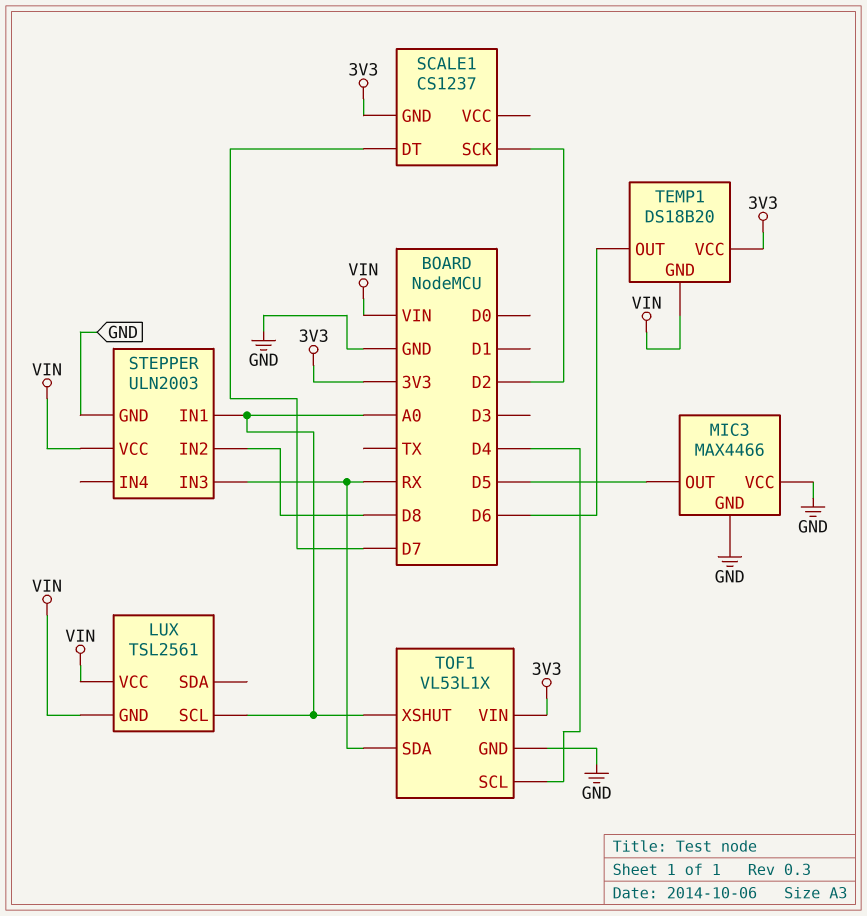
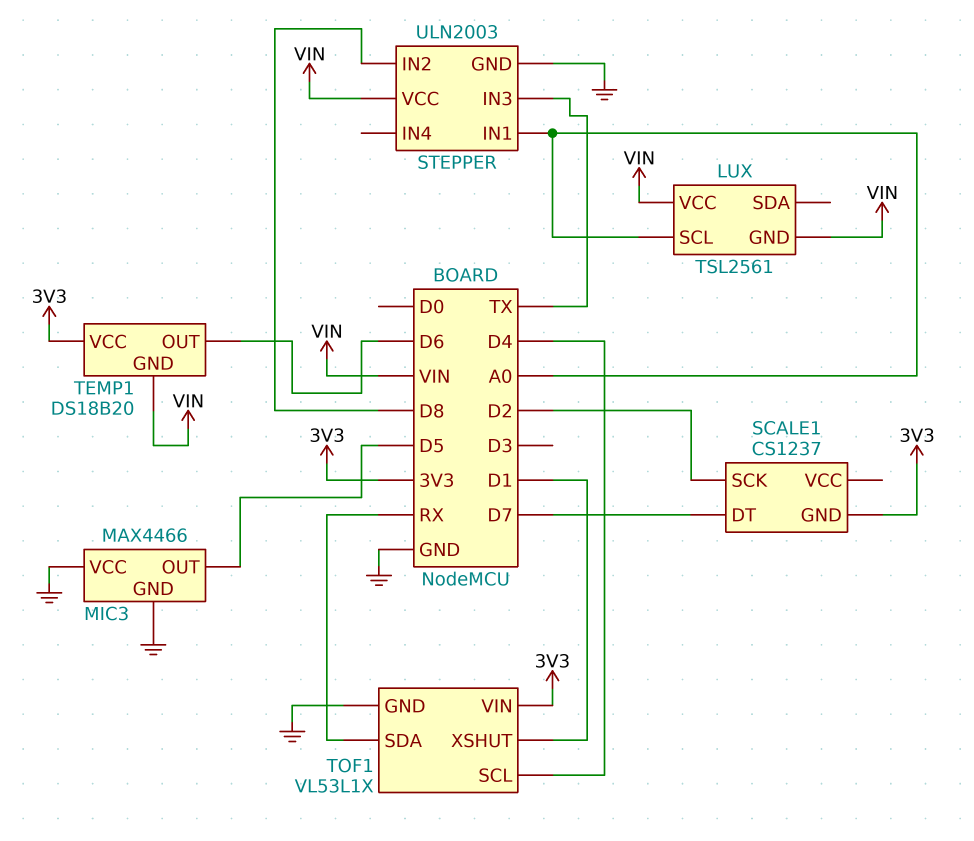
STEPPER pin IN3: RX -> TX
TOF1 pin XSHUT: A0 -> D1

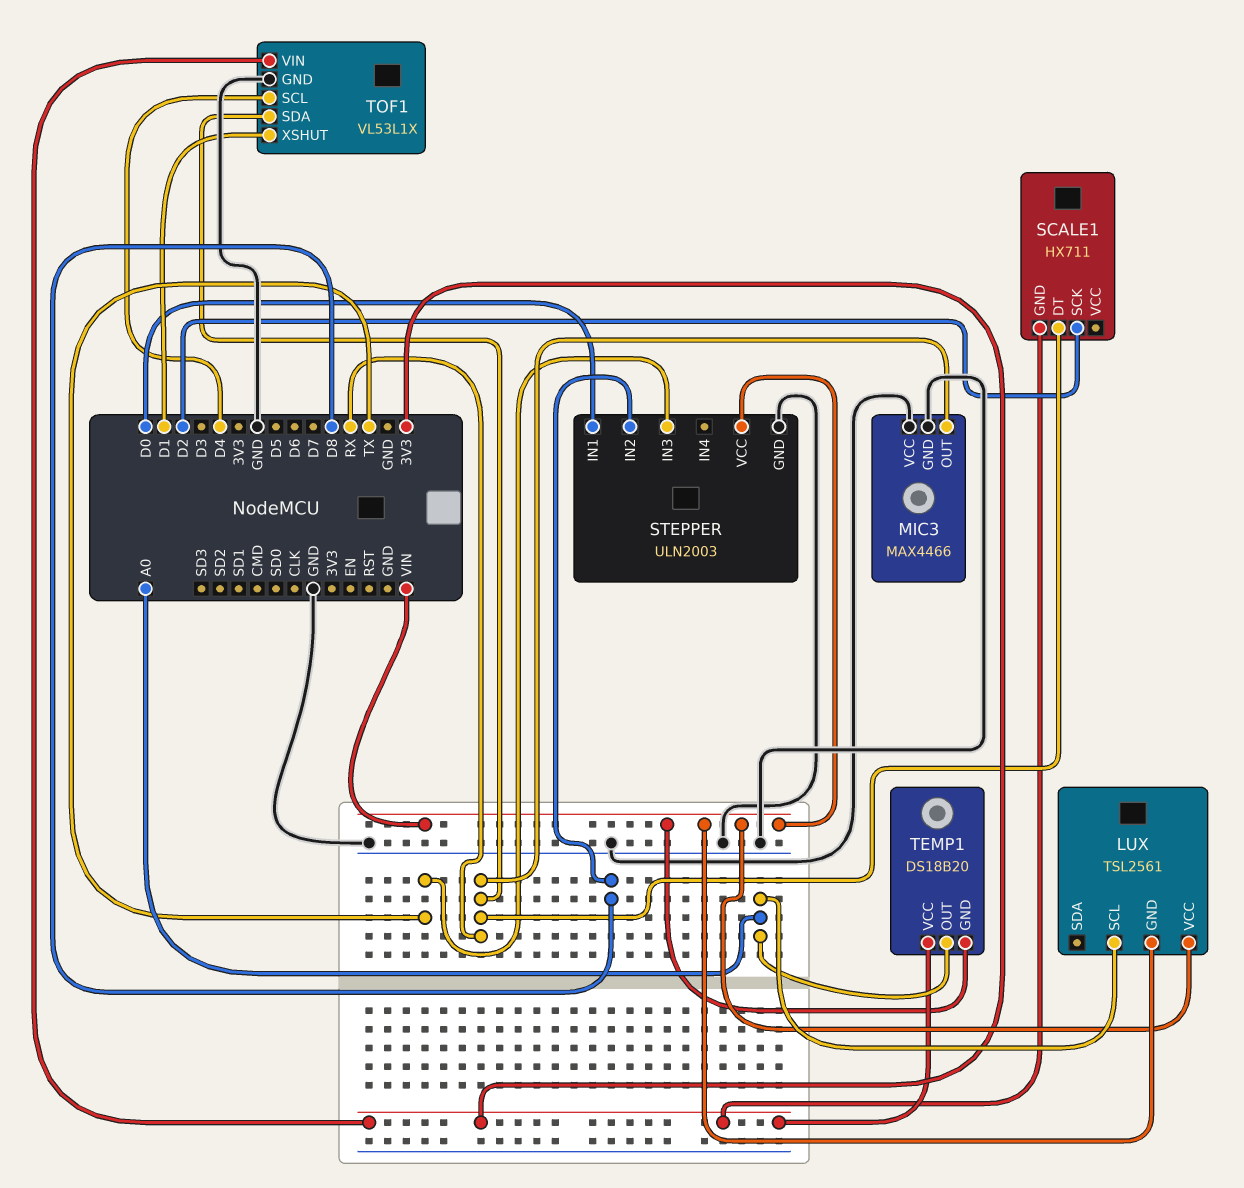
MIC3 pin OUT: D5 -> RX
SCALE1: CS1237 -> HX711
SCALE1 pin DT: D7 -> RX
STEPPER pin IN1: A0 -> D0
TEMP1 pin OUT: D6 -> A0

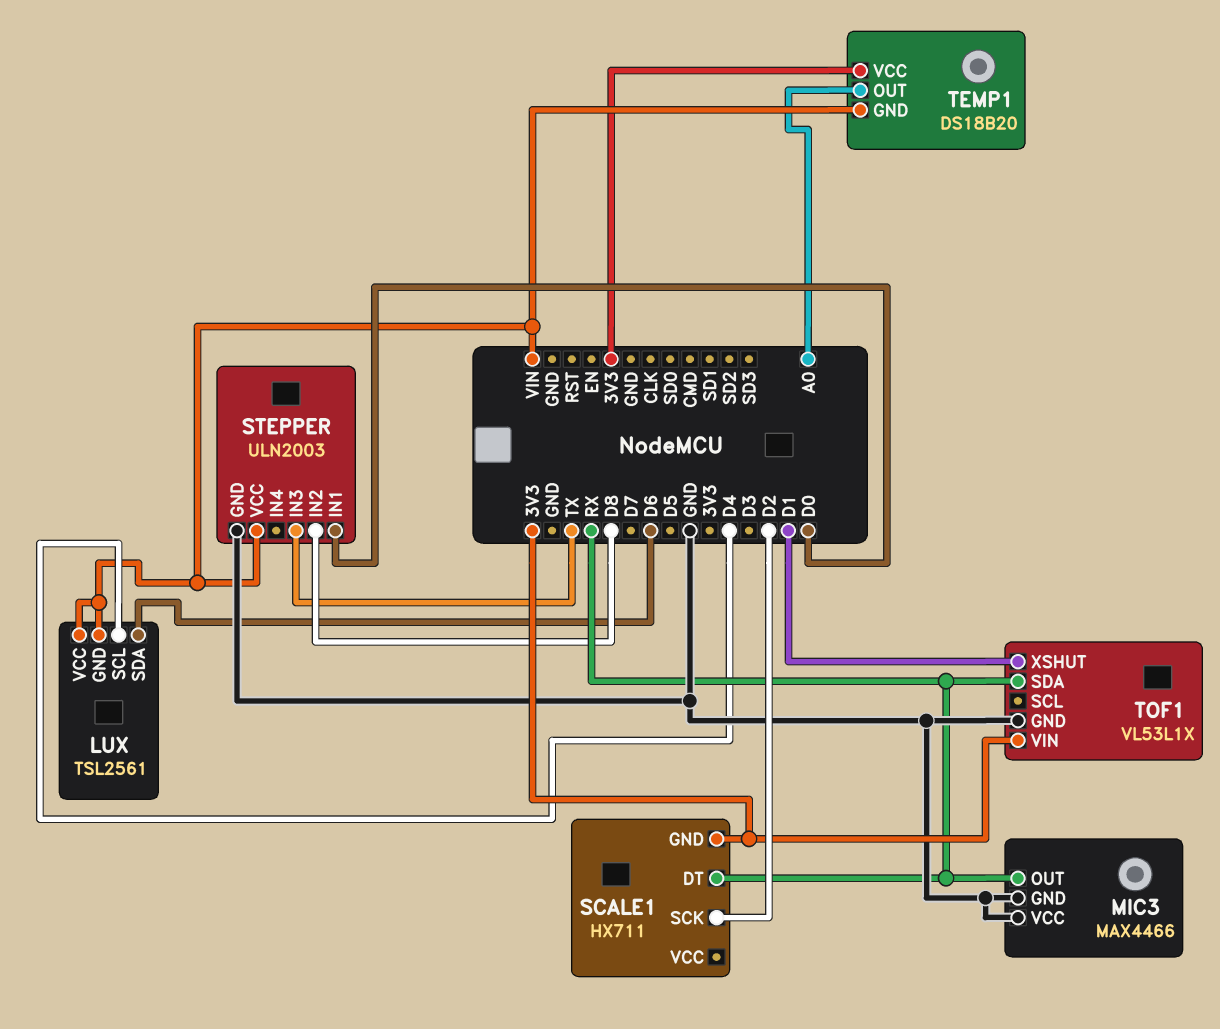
LUX pin SCL: A0 -> D4
LUX pin SDA: none -> D6
TOF1 pin SCL: D4 -> none

